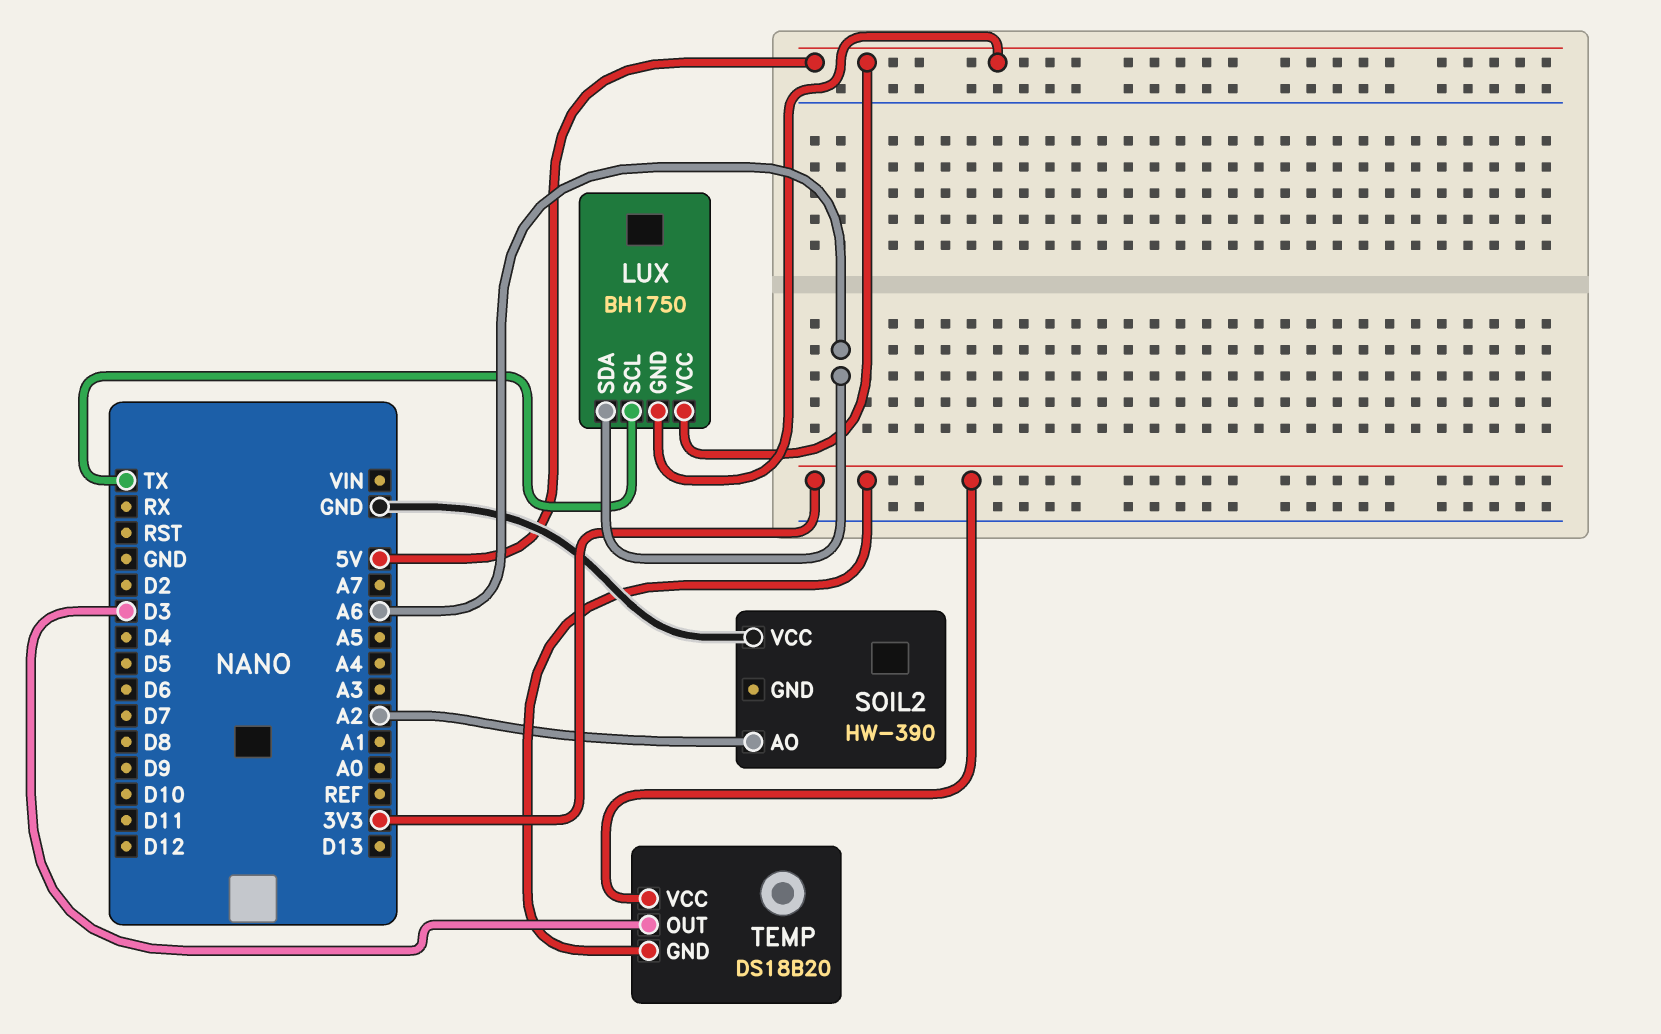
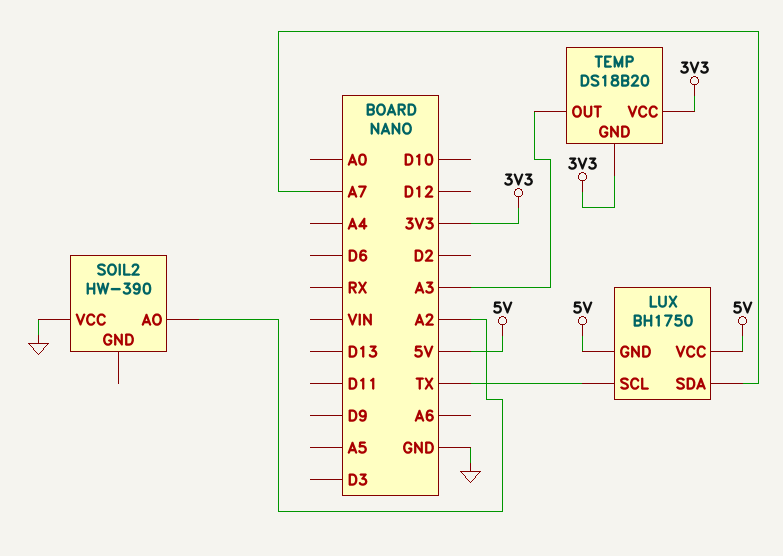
LUX pin SDA: A6 -> A7
TEMP pin OUT: D3 -> A3

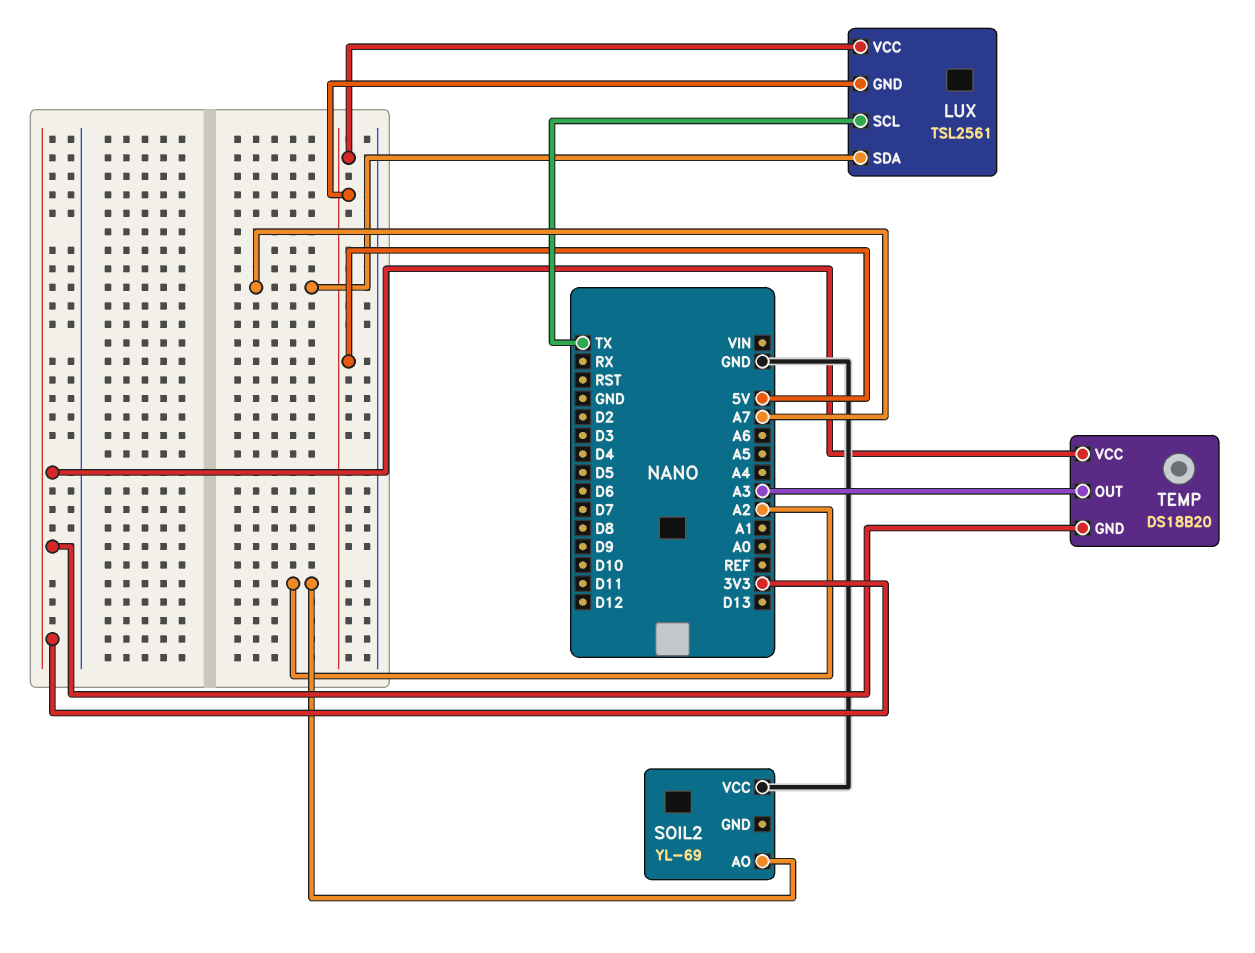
LUX: BH1750 -> TSL2561
SOIL2: HW-390 -> YL-69

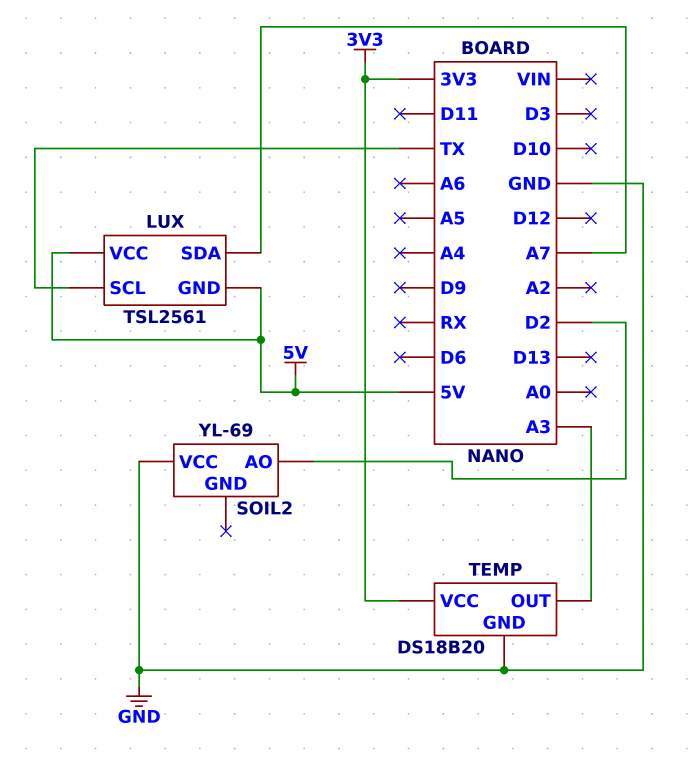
SOIL2 pin AO: A2 -> D2
TEMP pin GND: 3V3 -> GND

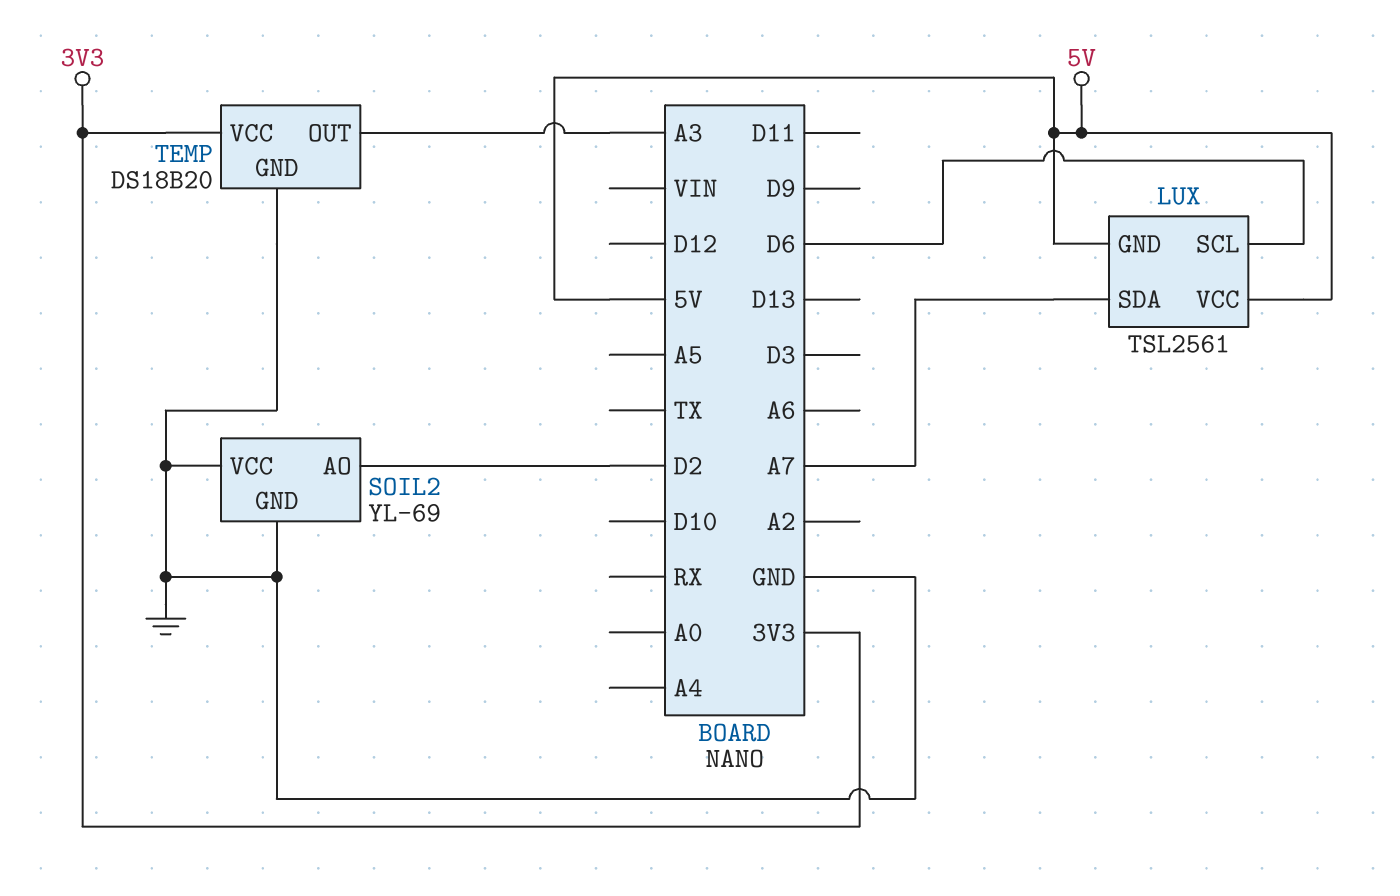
LUX pin SCL: TX -> D6
SOIL2 pin GND: none -> GND

